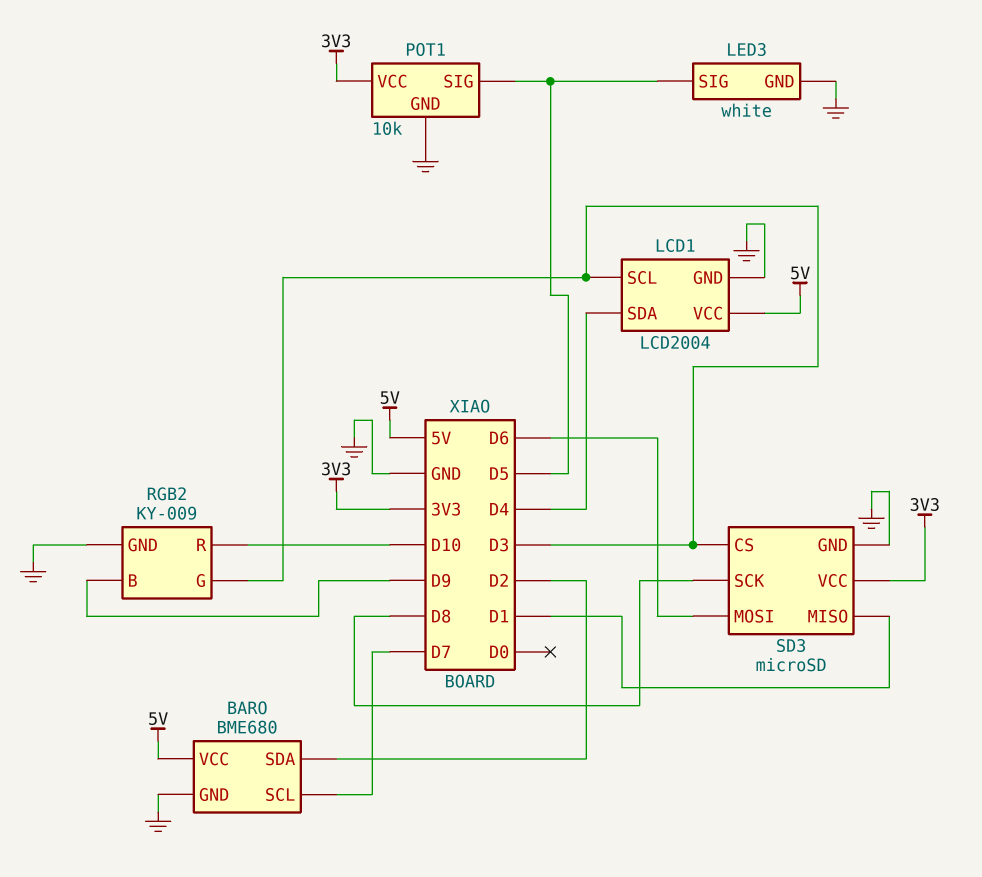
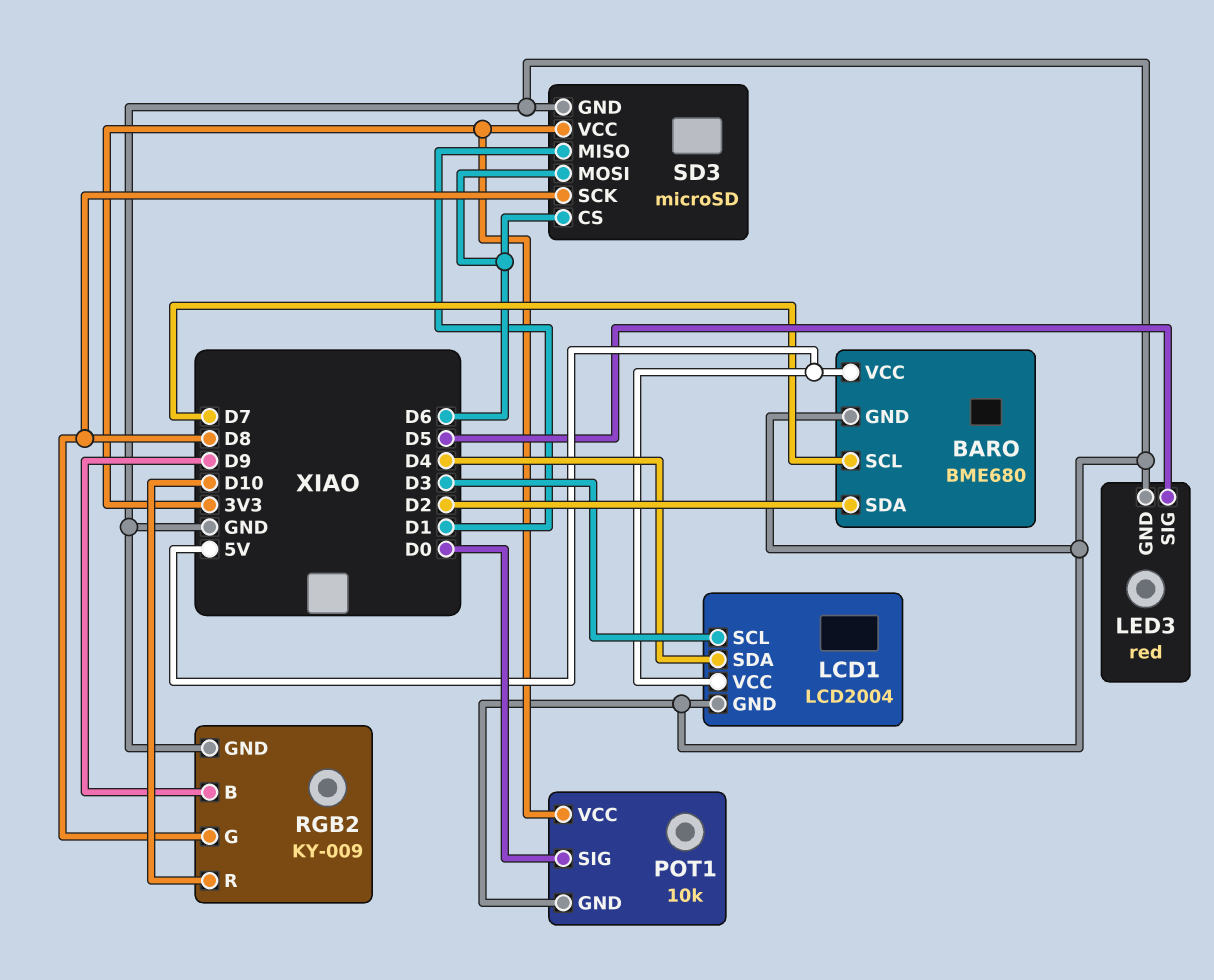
LED3: white -> red
POT1 pin SIG: D5 -> D0
RGB2 pin G: D3 -> D8
SD3 pin CS: D3 -> D6

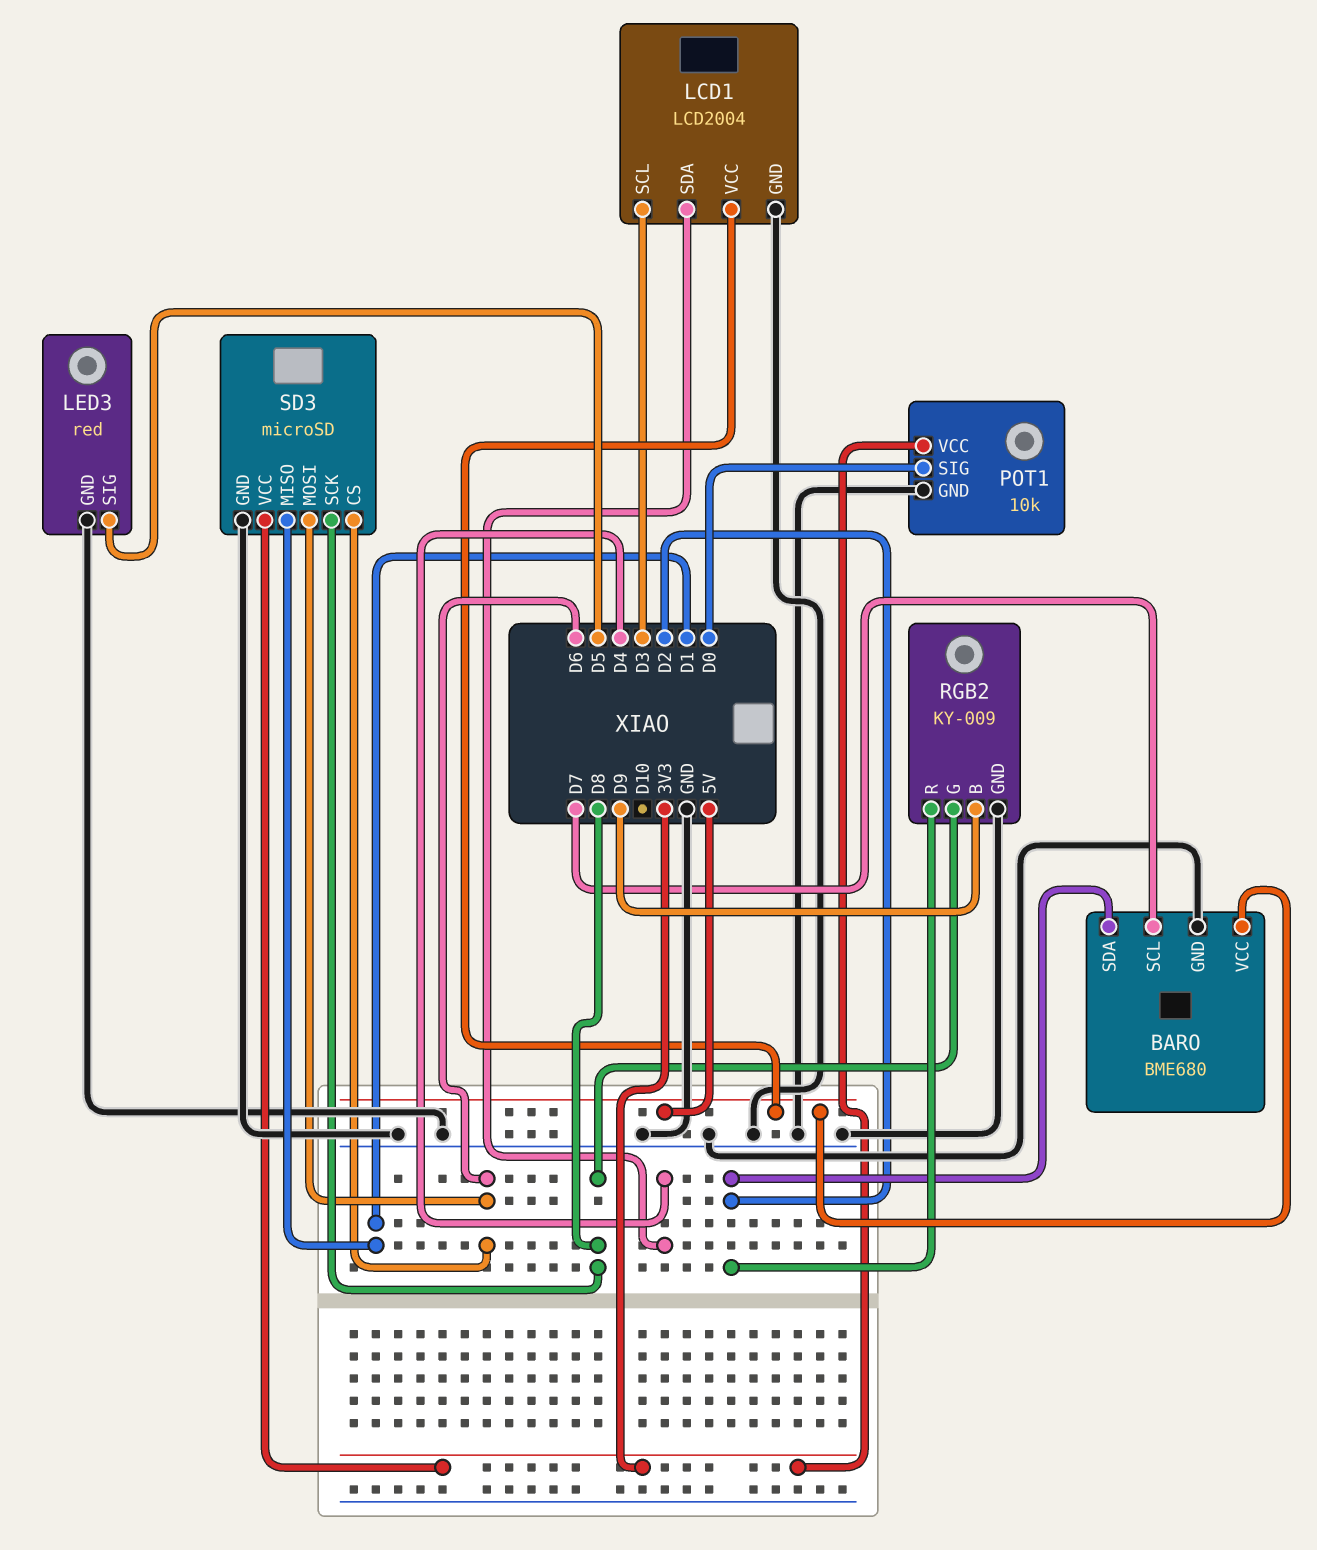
RGB2 pin R: D10 -> D2

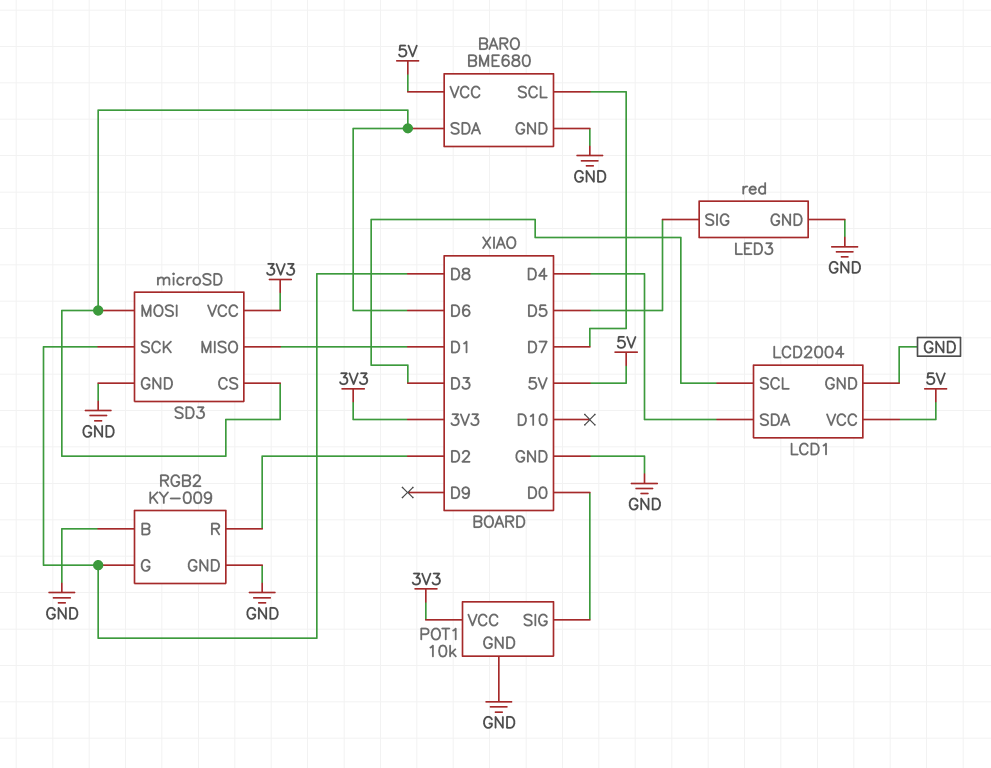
BARO pin SDA: D2 -> D6
RGB2 pin B: D9 -> GND

